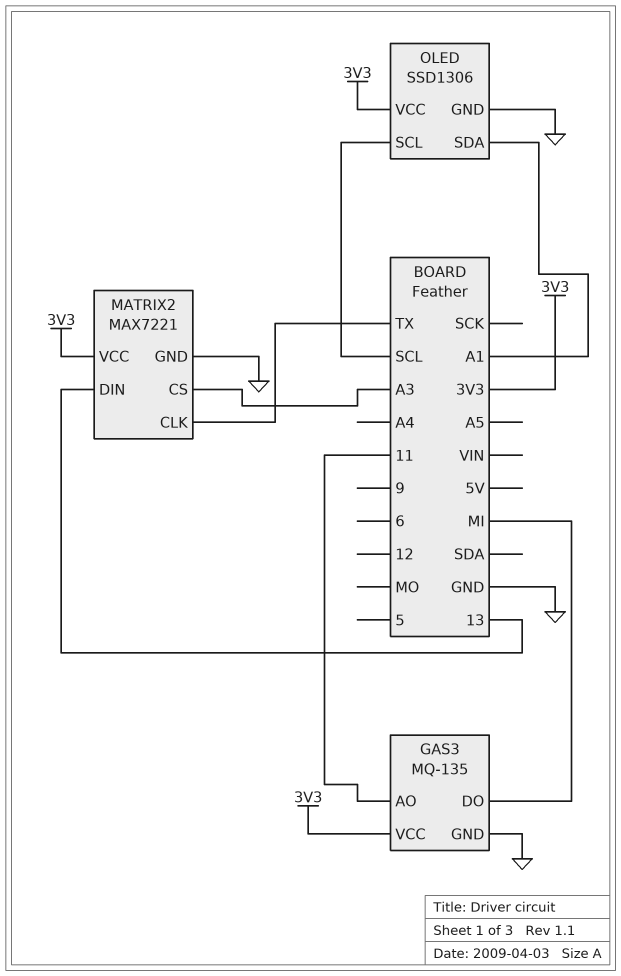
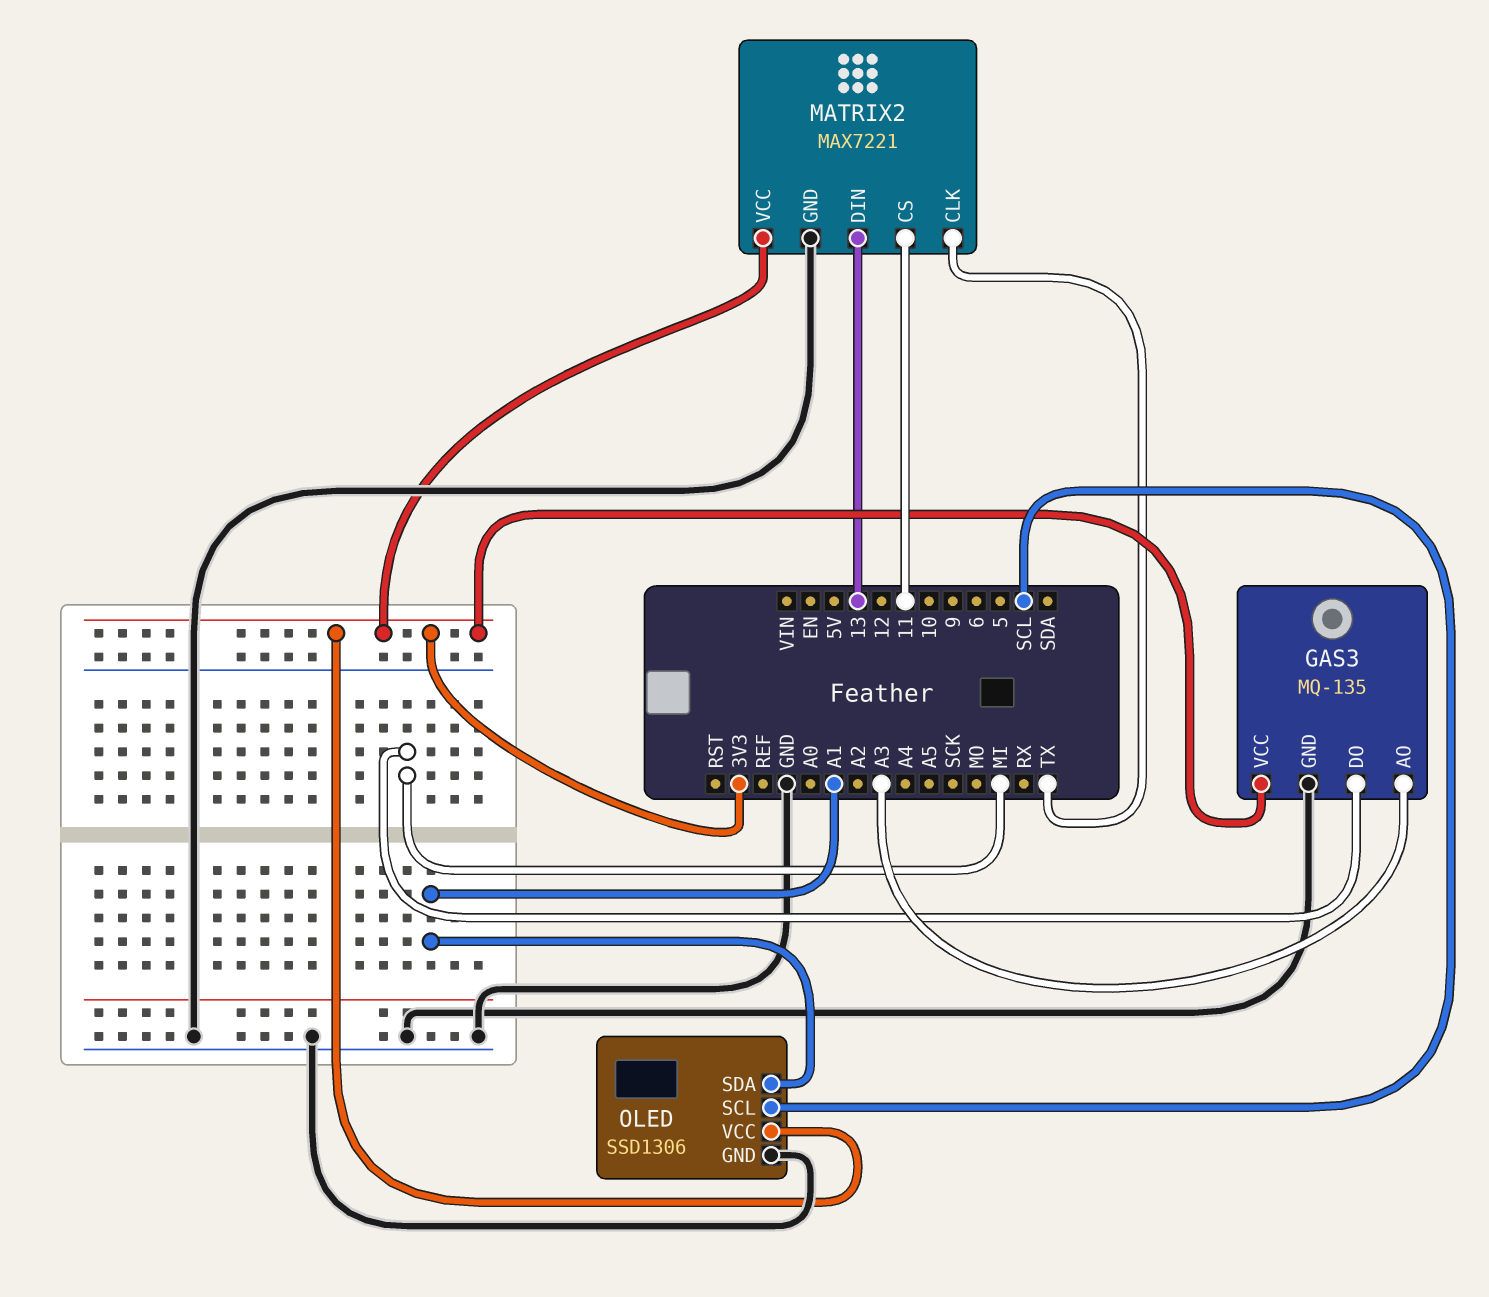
GAS3 pin AO: 11 -> A3
MATRIX2 pin CS: A3 -> 11

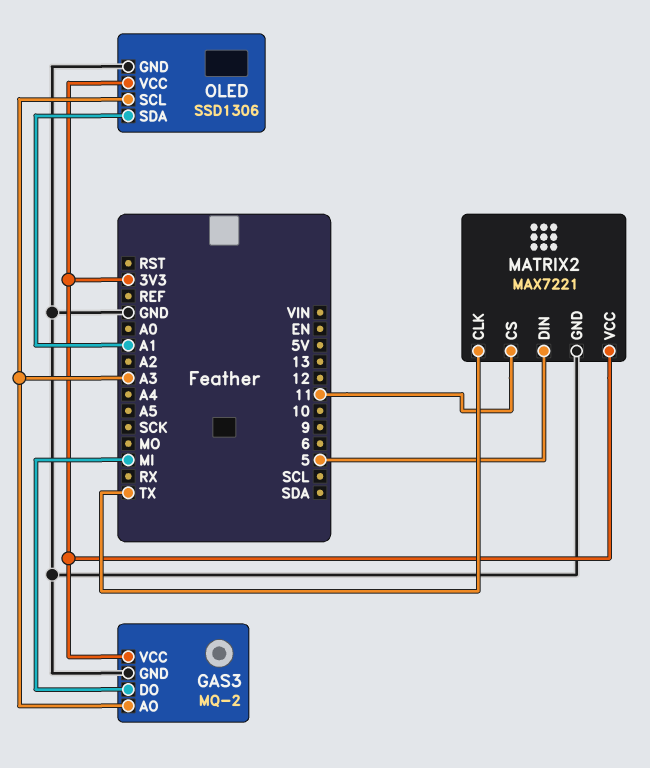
GAS3: MQ-135 -> MQ-2
MATRIX2 pin DIN: 13 -> 5
OLED pin SCL: SCL -> A3

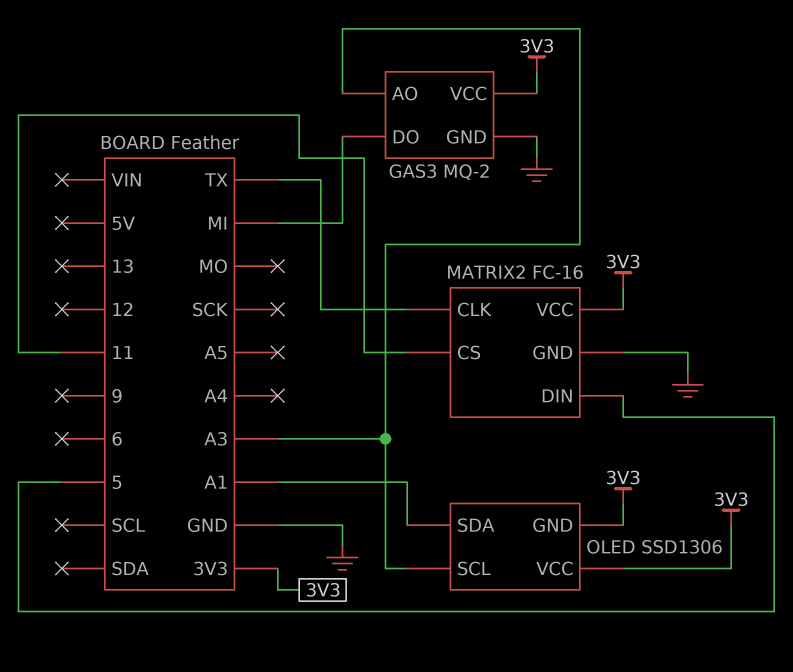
MATRIX2: MAX7221 -> FC-16
OLED pin GND: GND -> 3V3

